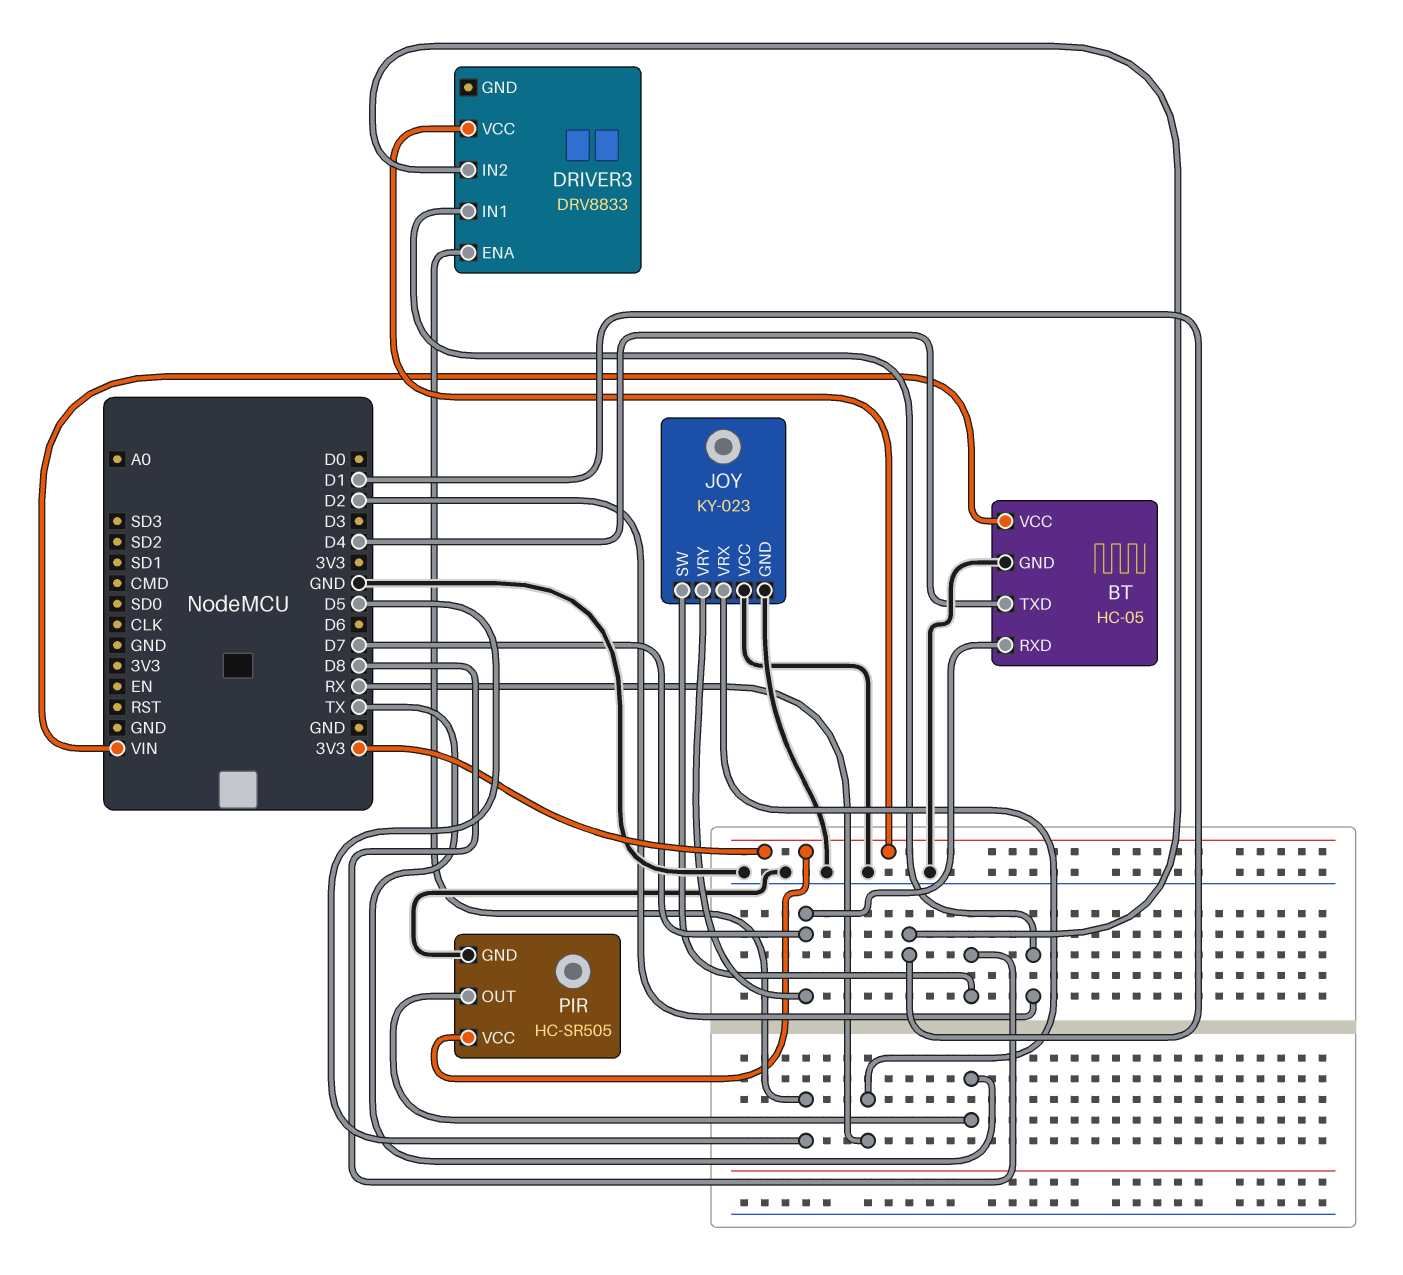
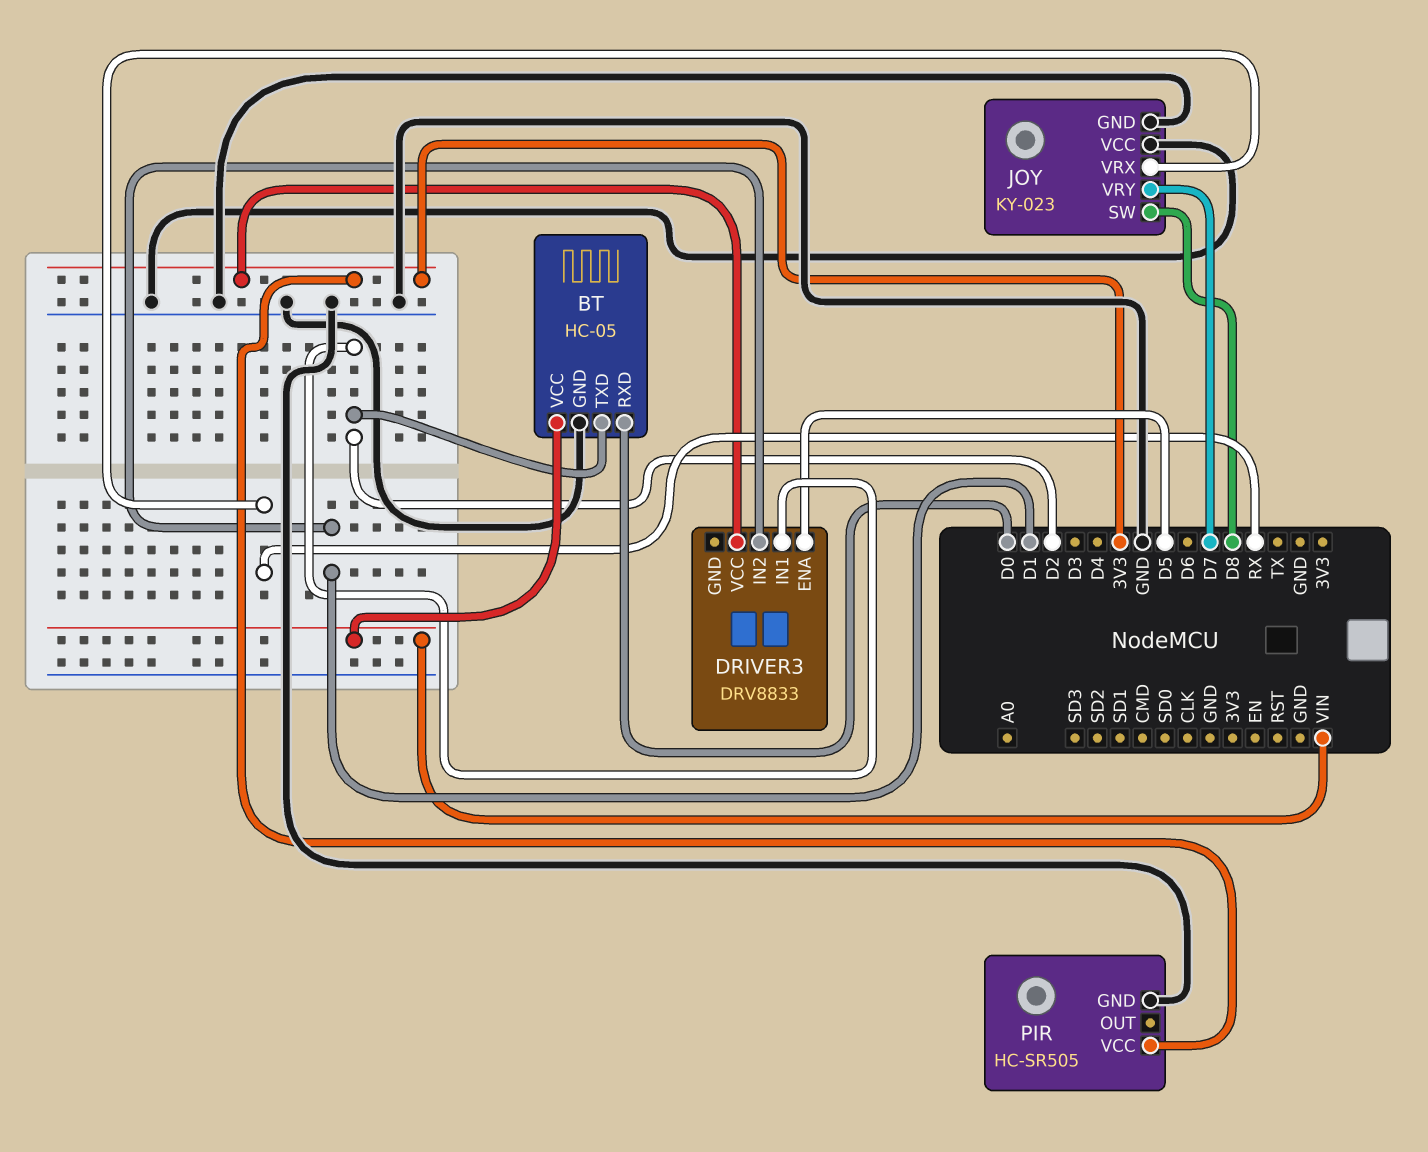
BT pin RXD: D7 -> D0
BT pin TXD: D4 -> D2
PIR pin OUT: TX -> none

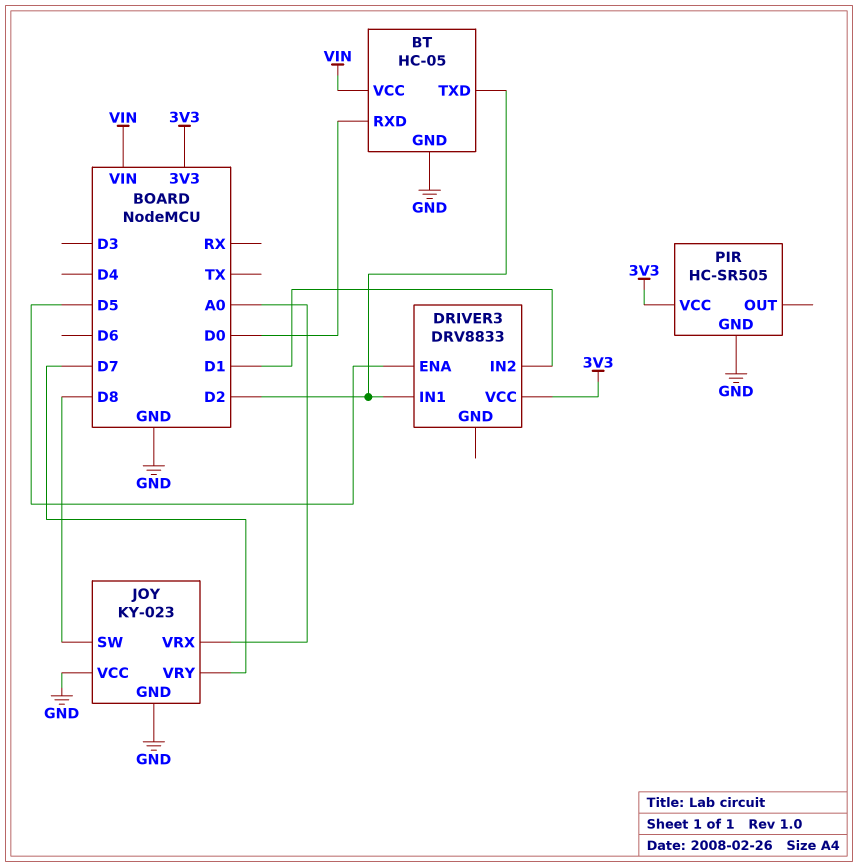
JOY pin VRX: RX -> A0

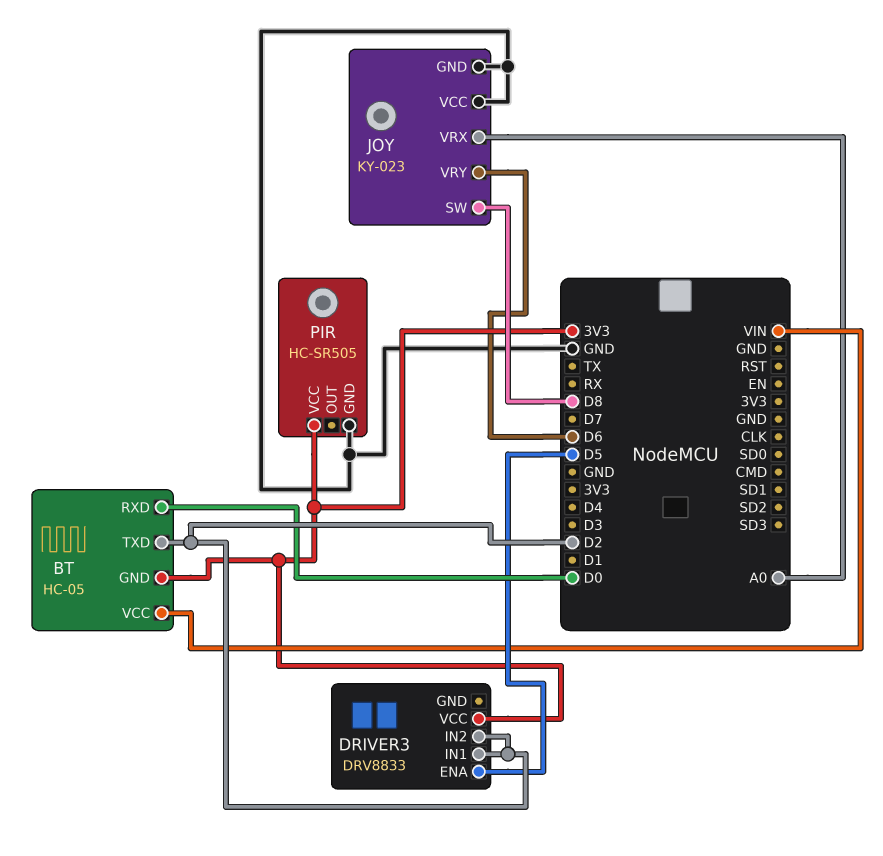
BT pin GND: GND -> 3V3
DRIVER3 pin IN2: D1 -> D2
JOY pin VRY: D7 -> D6

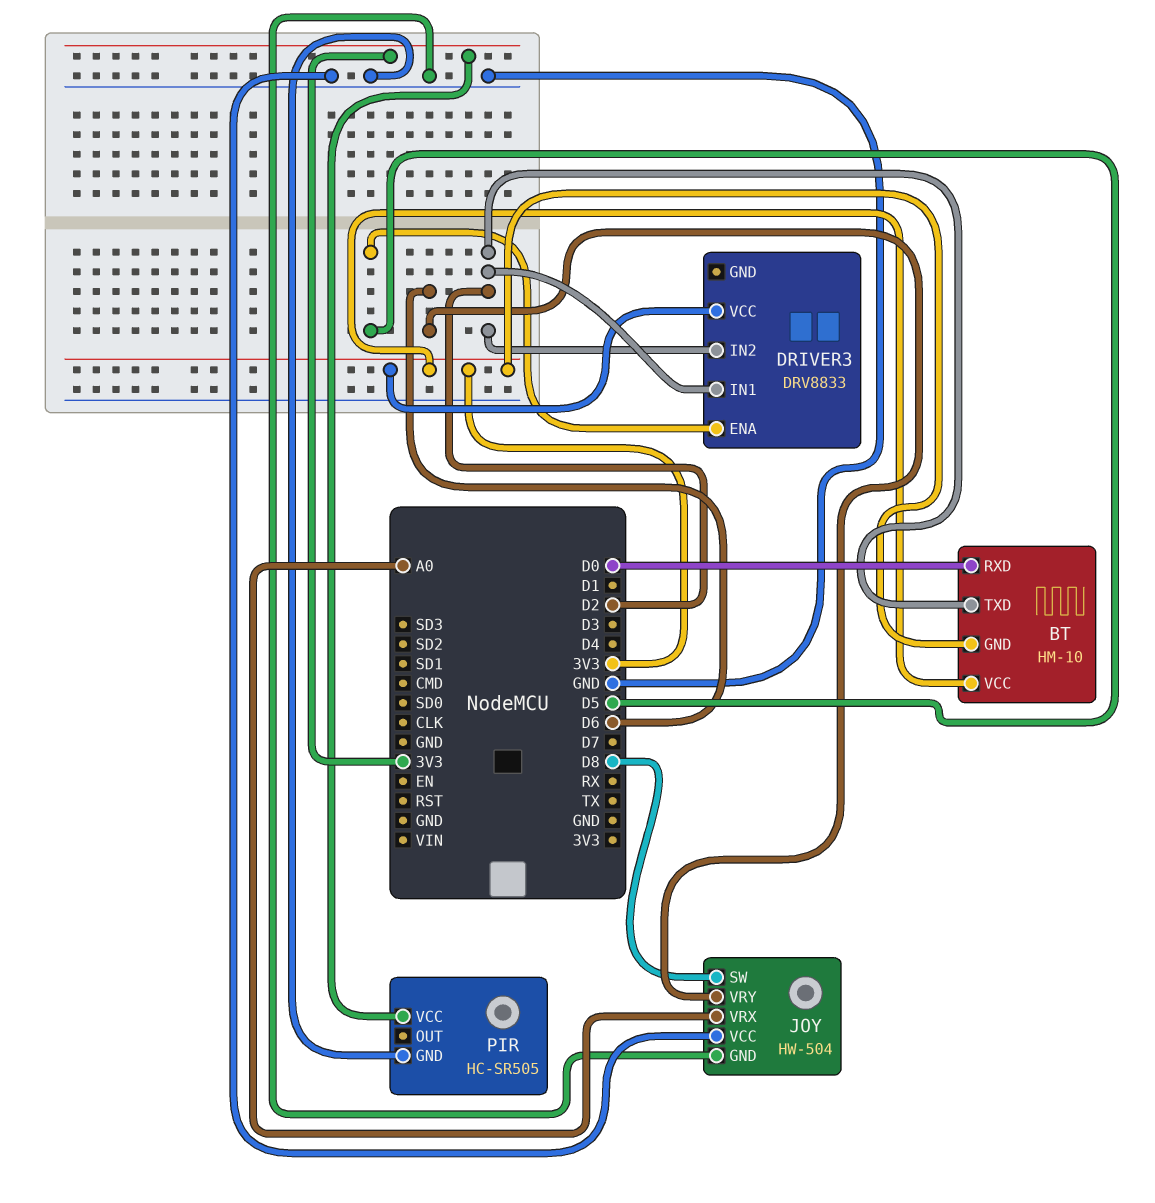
BT: HC-05 -> HM-10
BT pin VCC: VIN -> 3V3
JOY: KY-023 -> HW-504

